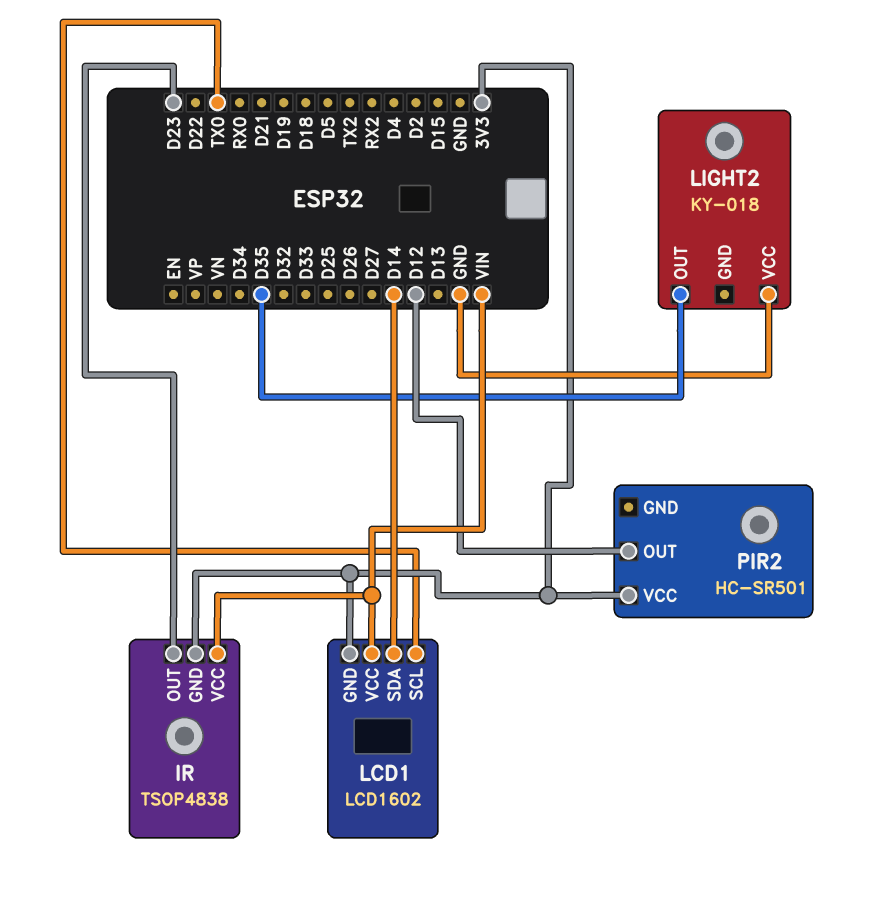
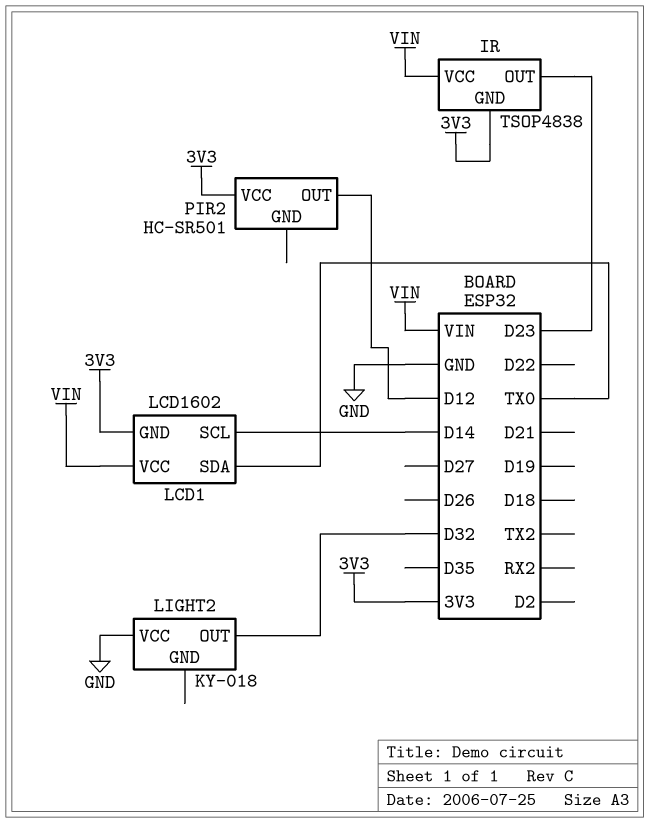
LCD1 pin SCL: TX0 -> D14
LCD1 pin SDA: D14 -> TX0
LIGHT2 pin OUT: D35 -> D32

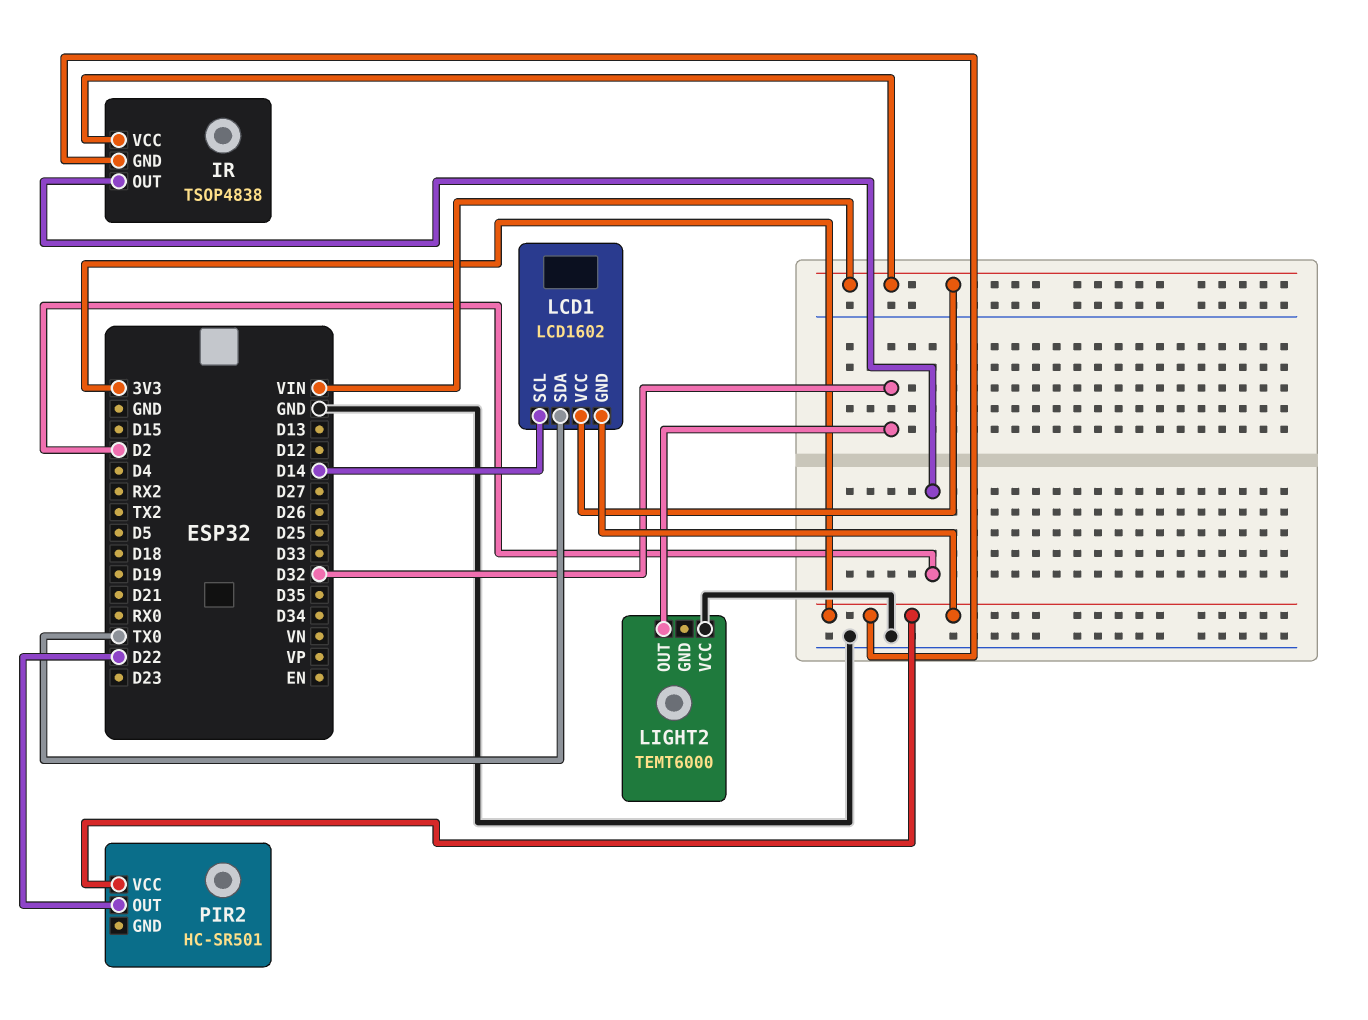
IR pin OUT: D23 -> D2
LIGHT2: KY-018 -> TEMT6000
PIR2 pin OUT: D12 -> D22

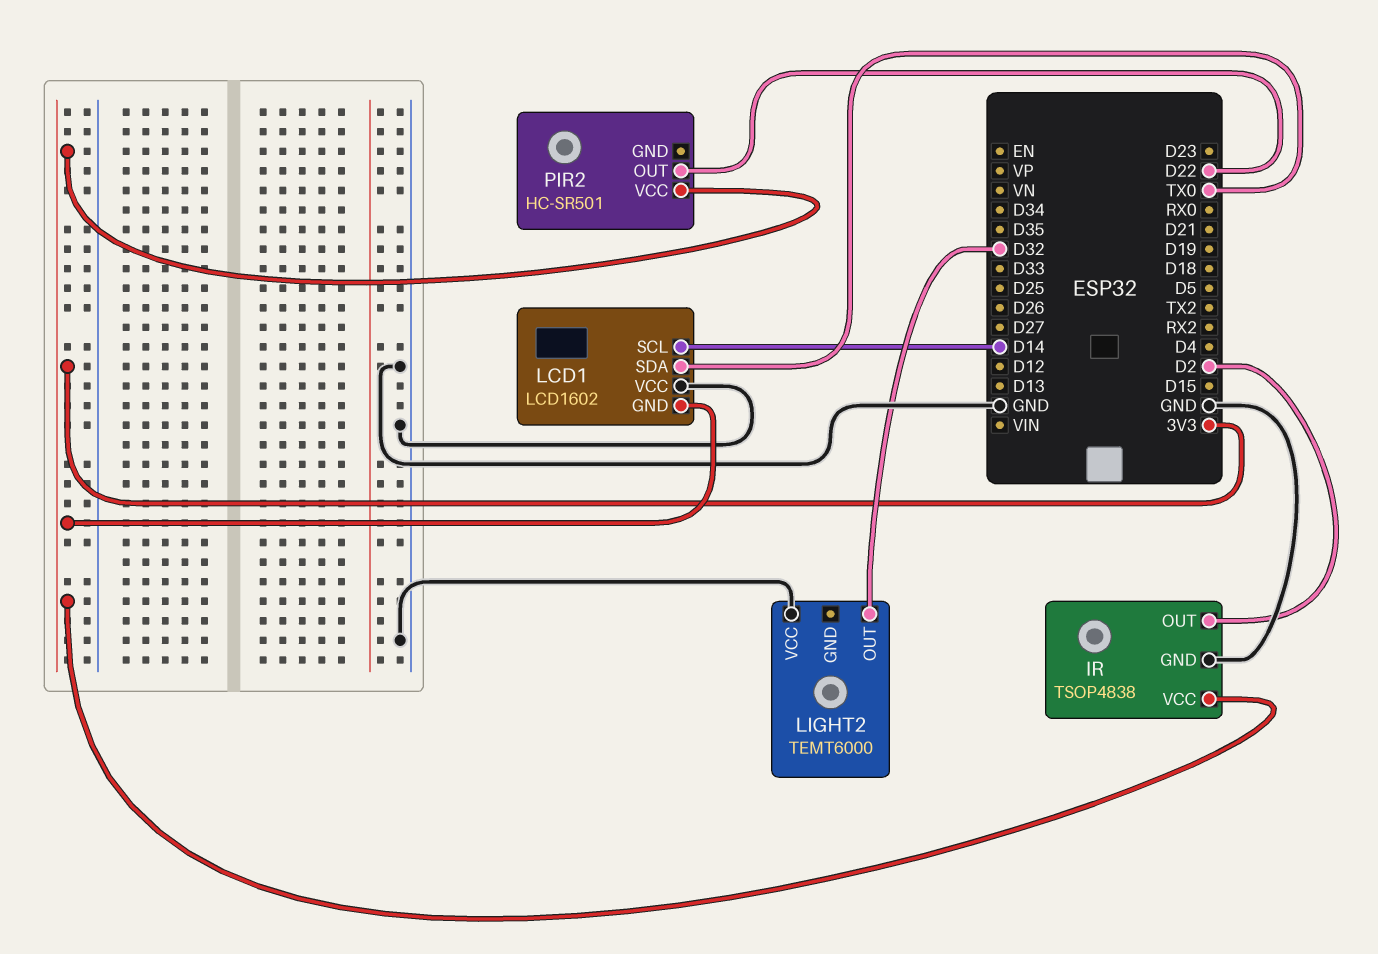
IR pin GND: 3V3 -> GND
IR pin VCC: VIN -> 3V3
LCD1 pin VCC: VIN -> GND

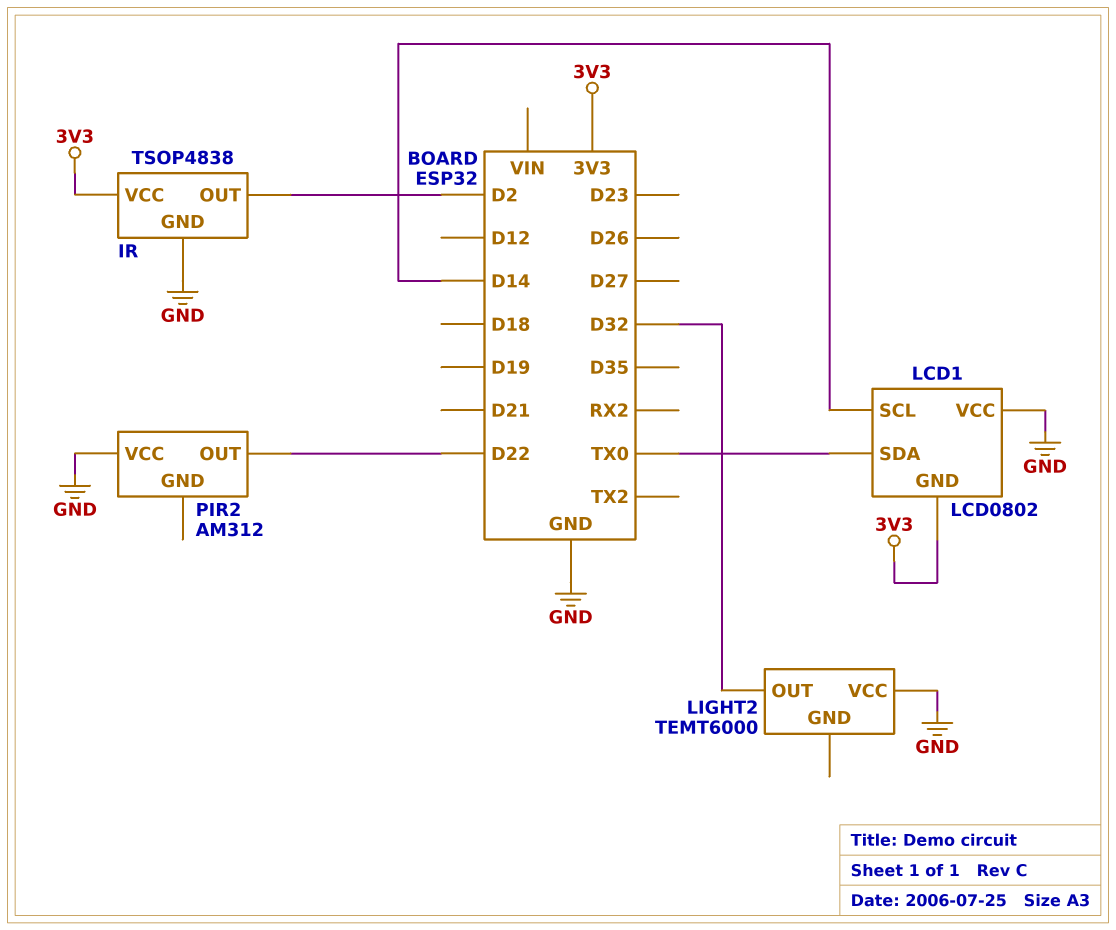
LCD1: LCD1602 -> LCD0802
PIR2: HC-SR501 -> AM312
PIR2 pin VCC: 3V3 -> GND

